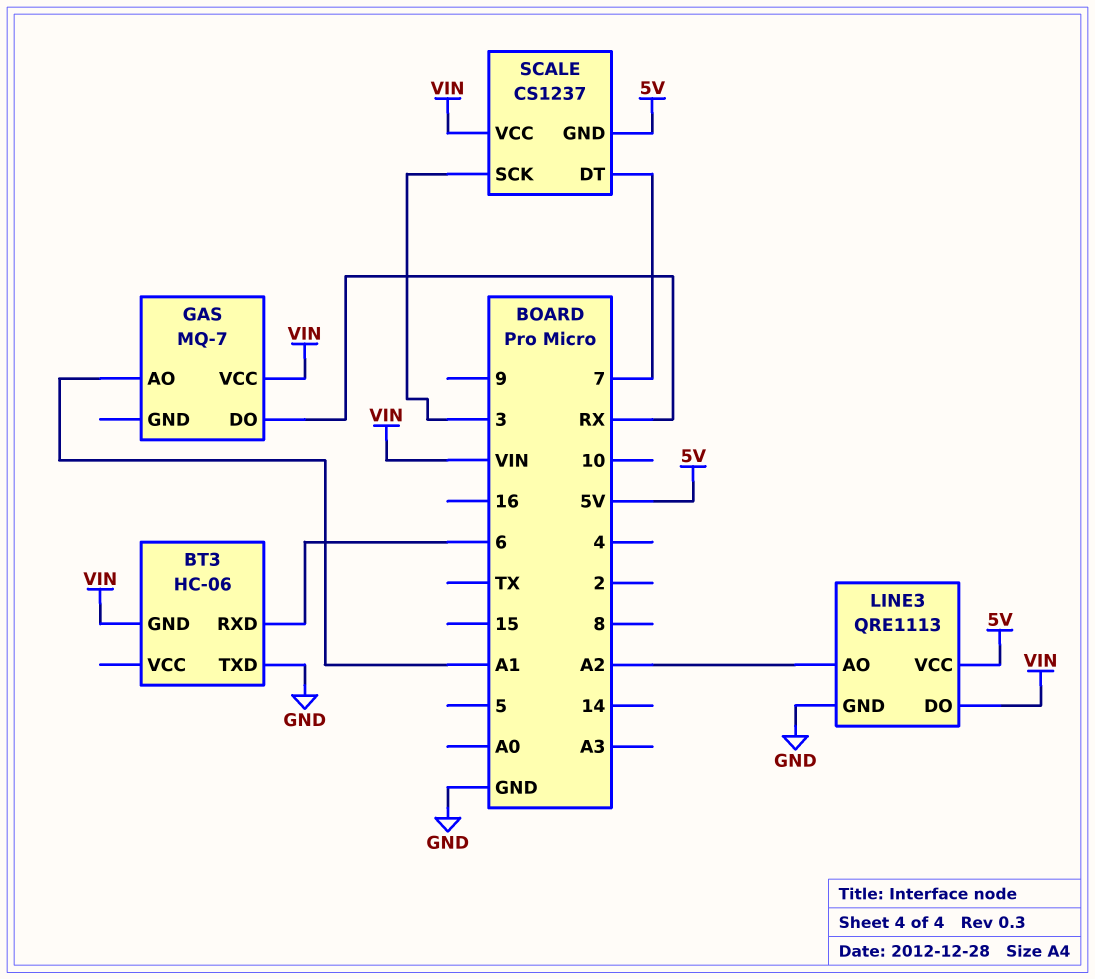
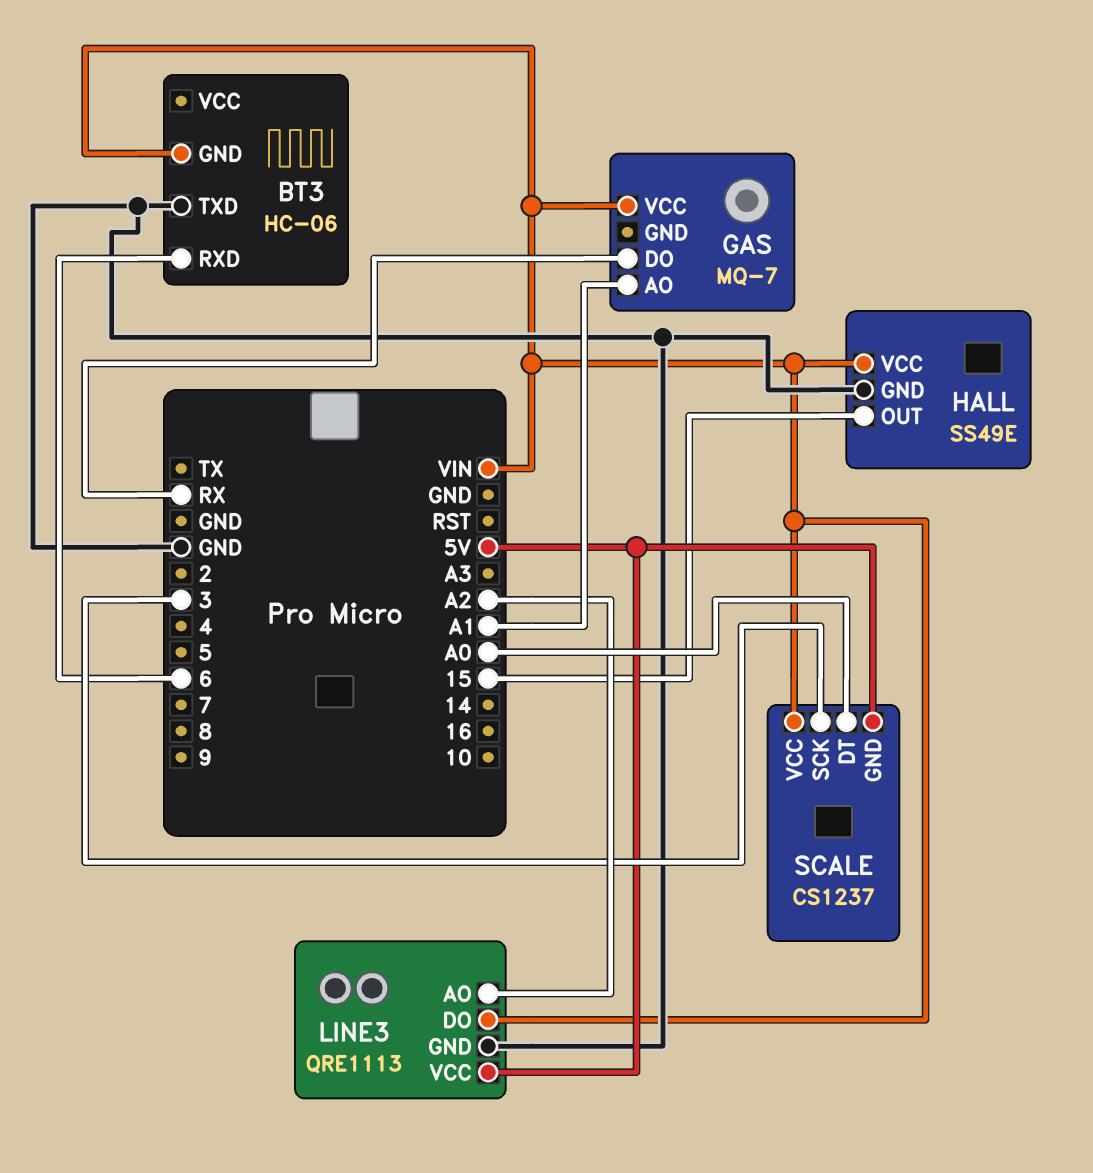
HALL: none -> SS49E
HALL pin GND: none -> GND
HALL pin OUT: none -> 15
HALL pin VCC: none -> VIN
SCALE pin DT: 7 -> A0

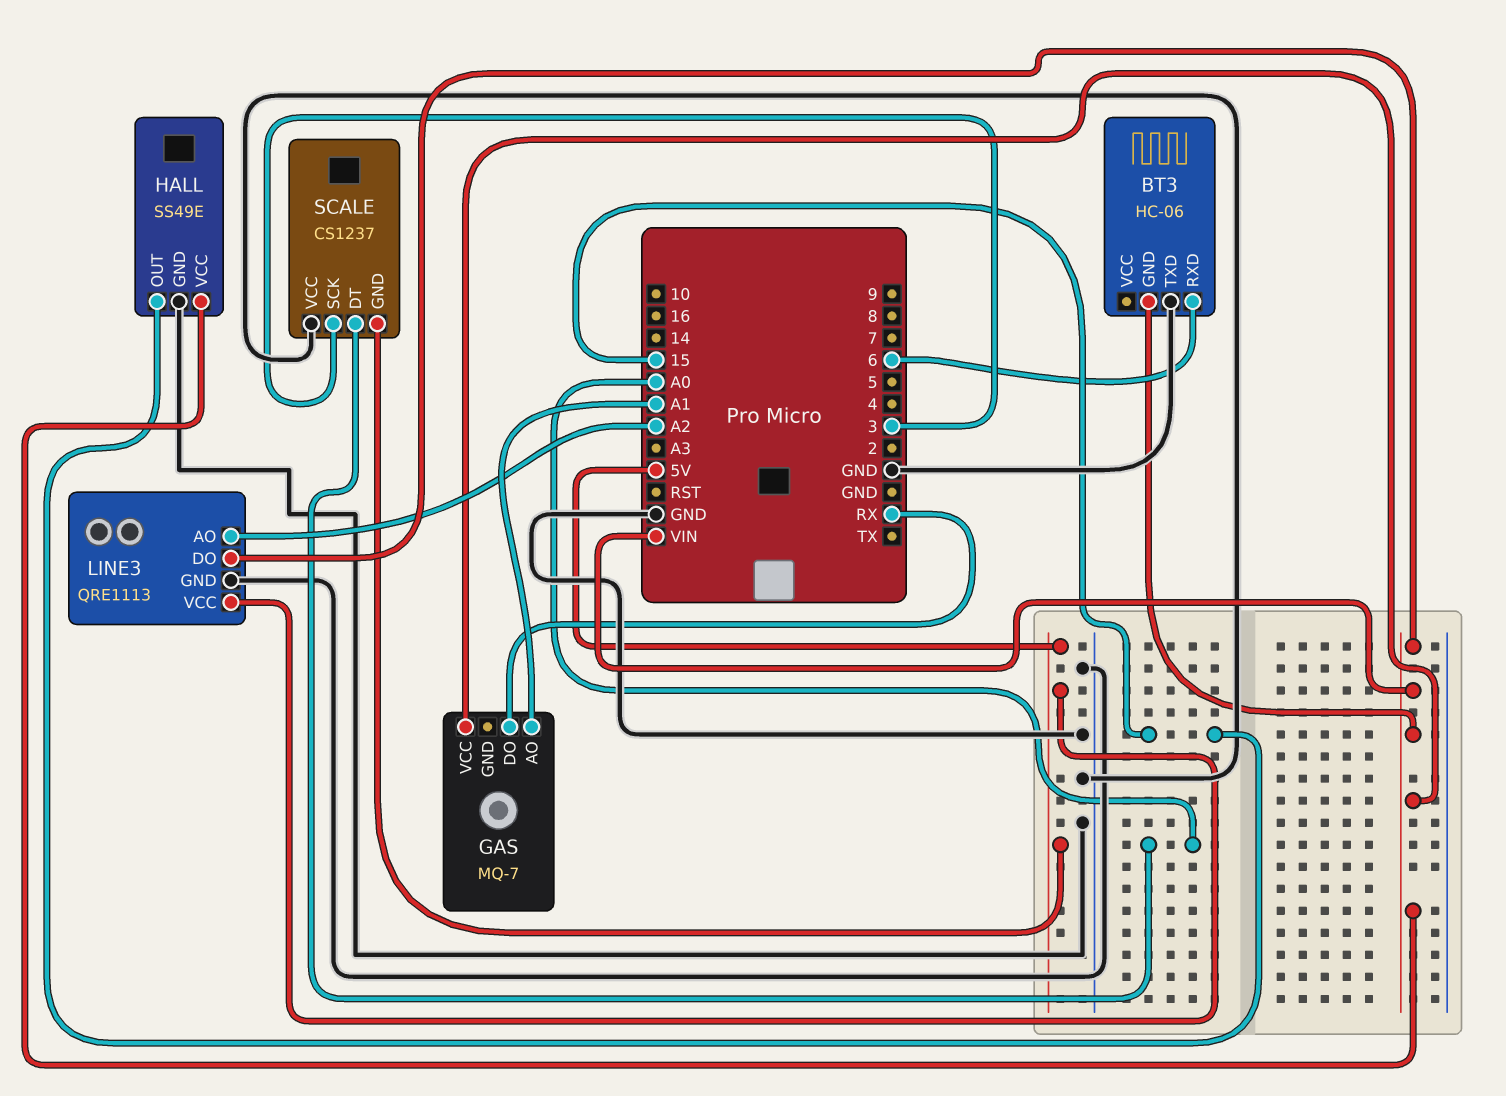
SCALE pin VCC: VIN -> GND

